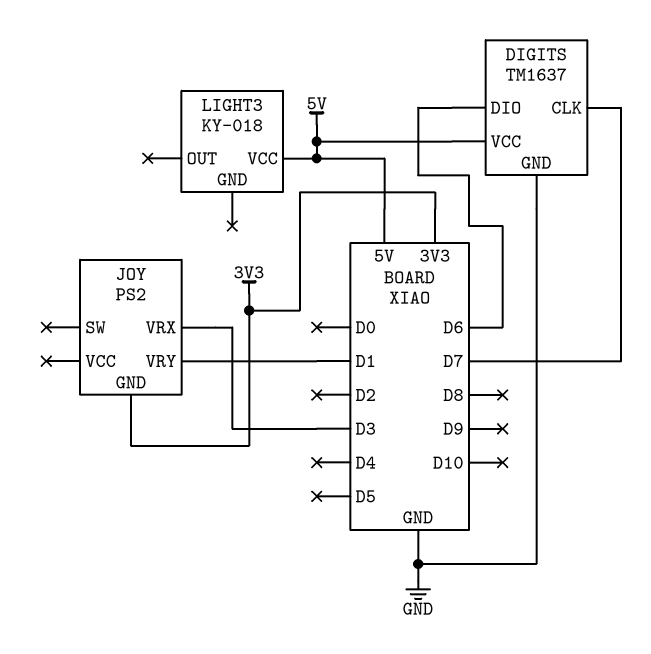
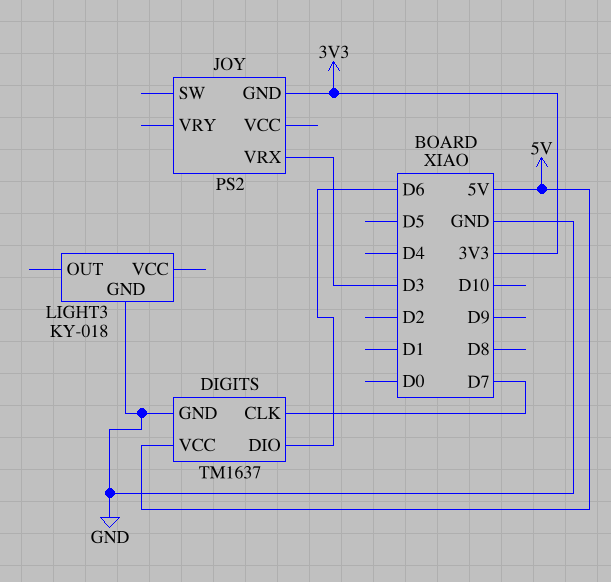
JOY pin VRY: D1 -> none
LIGHT3 pin GND: none -> GND
LIGHT3 pin VCC: 5V -> none

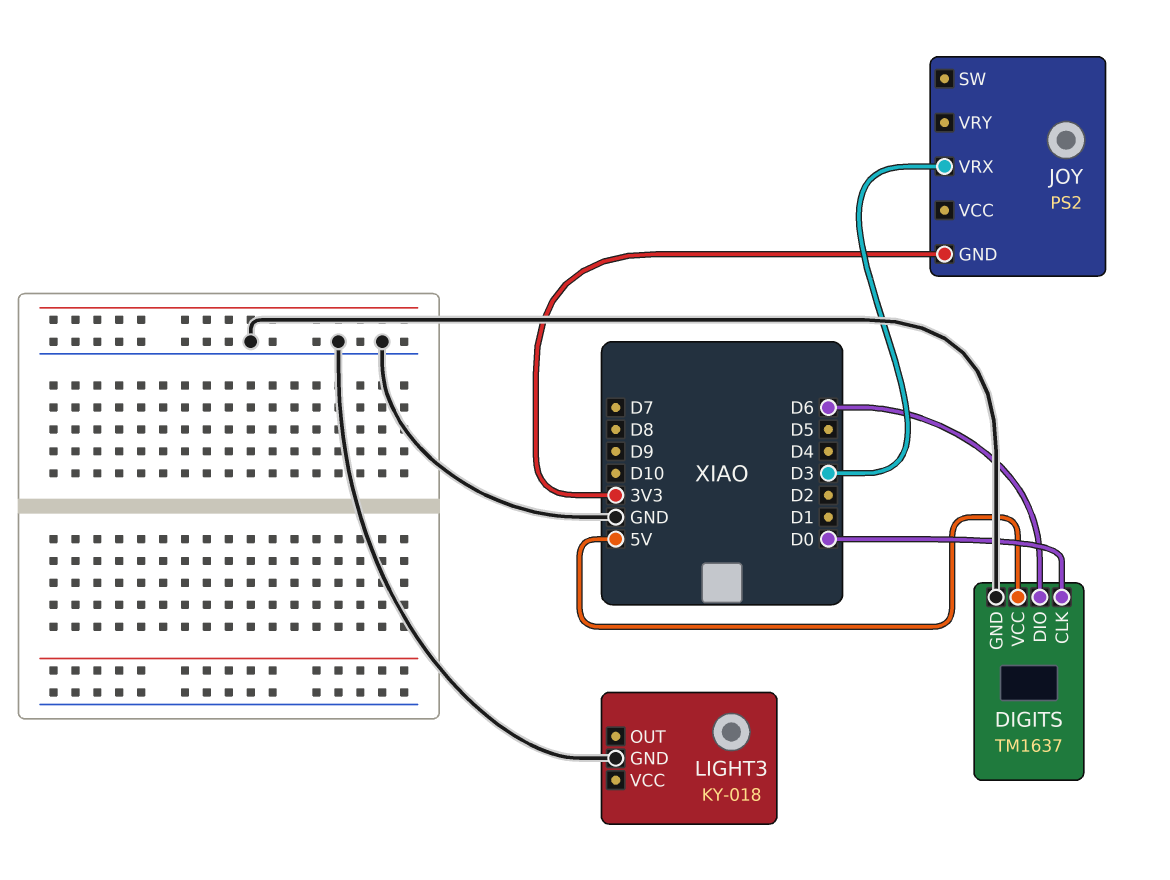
DIGITS pin CLK: D7 -> D0

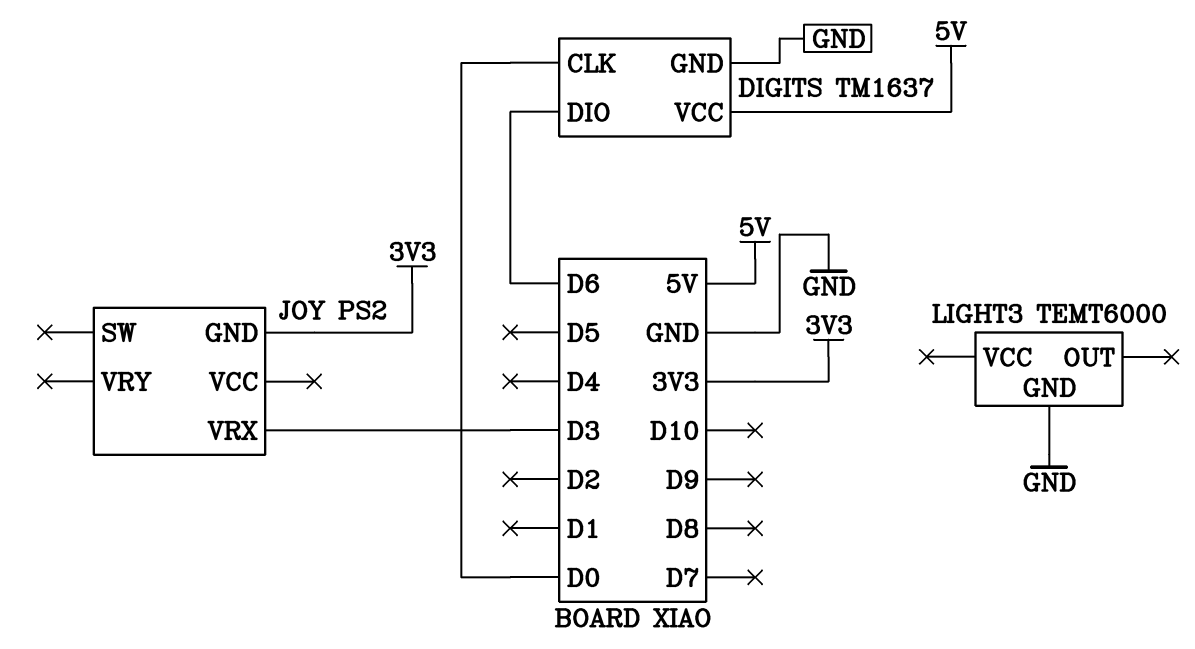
LIGHT3: KY-018 -> TEMT6000

